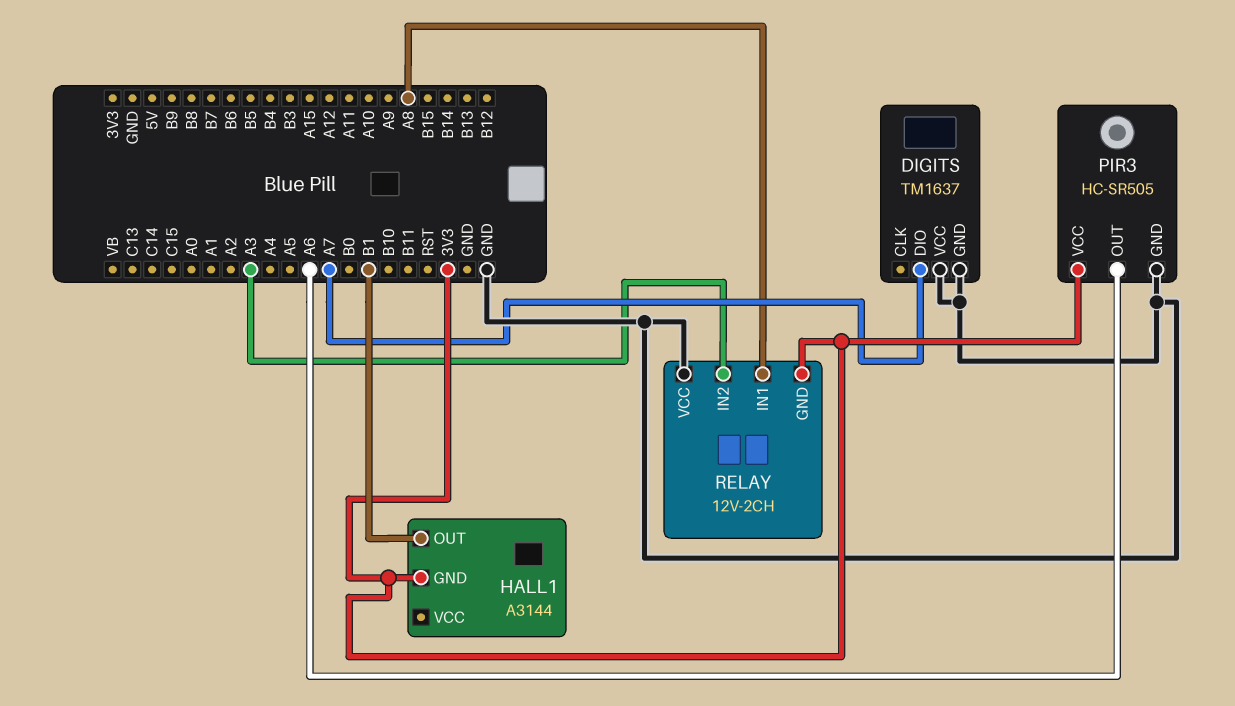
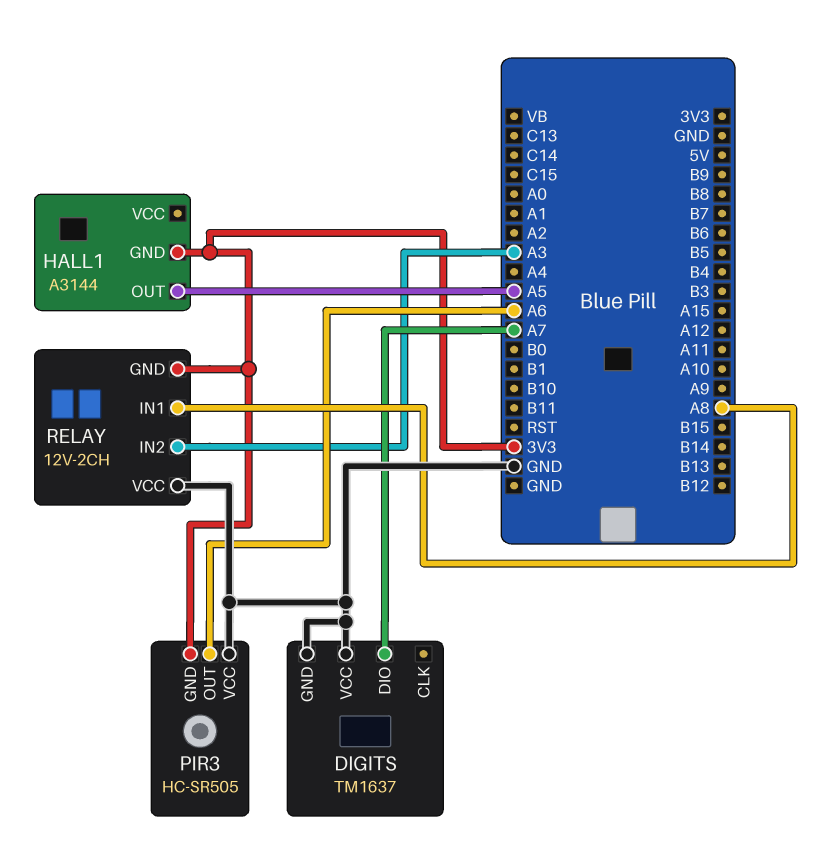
HALL1 pin OUT: B1 -> A5
PIR3 pin GND: GND -> 3V3
PIR3 pin VCC: 3V3 -> GND

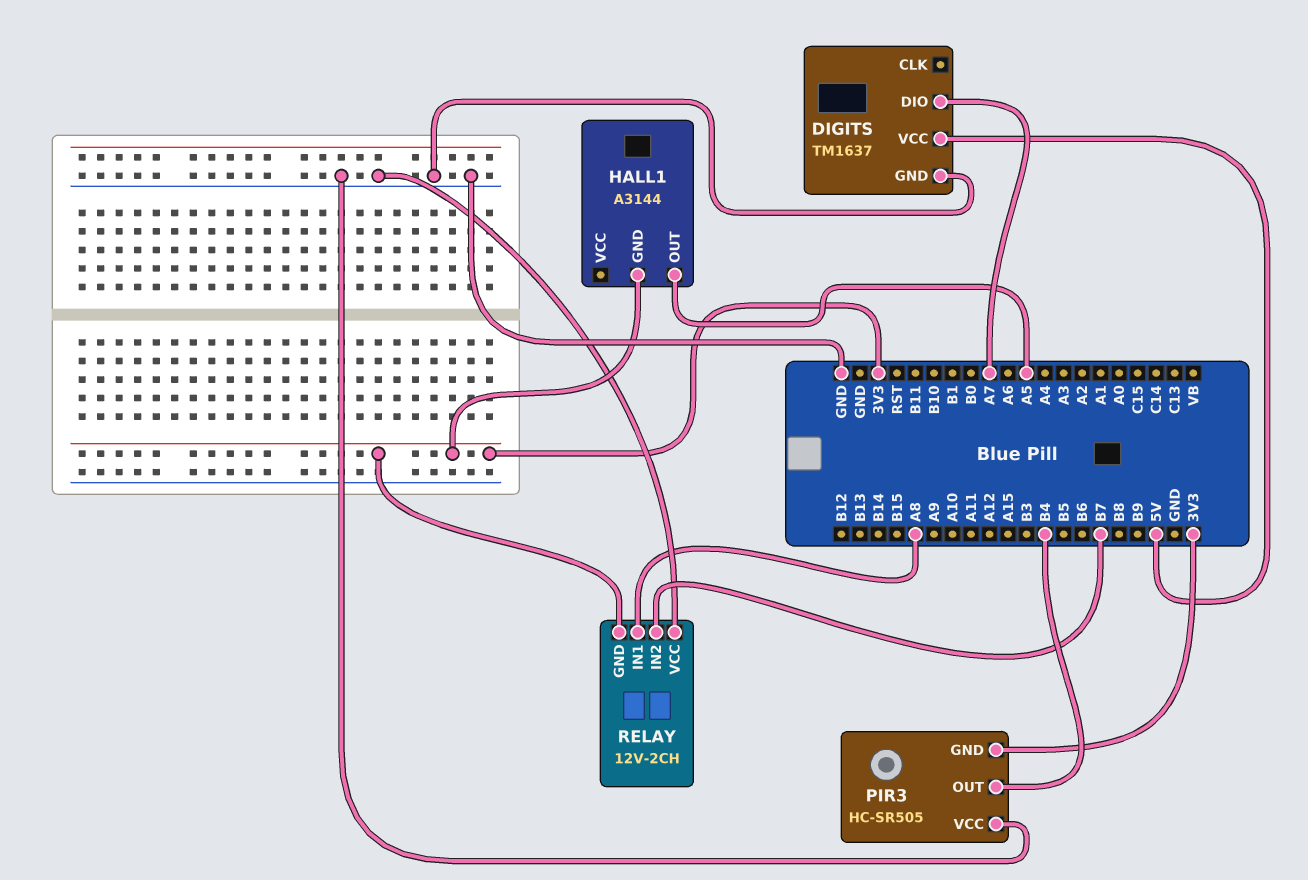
DIGITS pin VCC: GND -> 5V
PIR3 pin OUT: A6 -> B4
RELAY pin IN2: A3 -> B7

